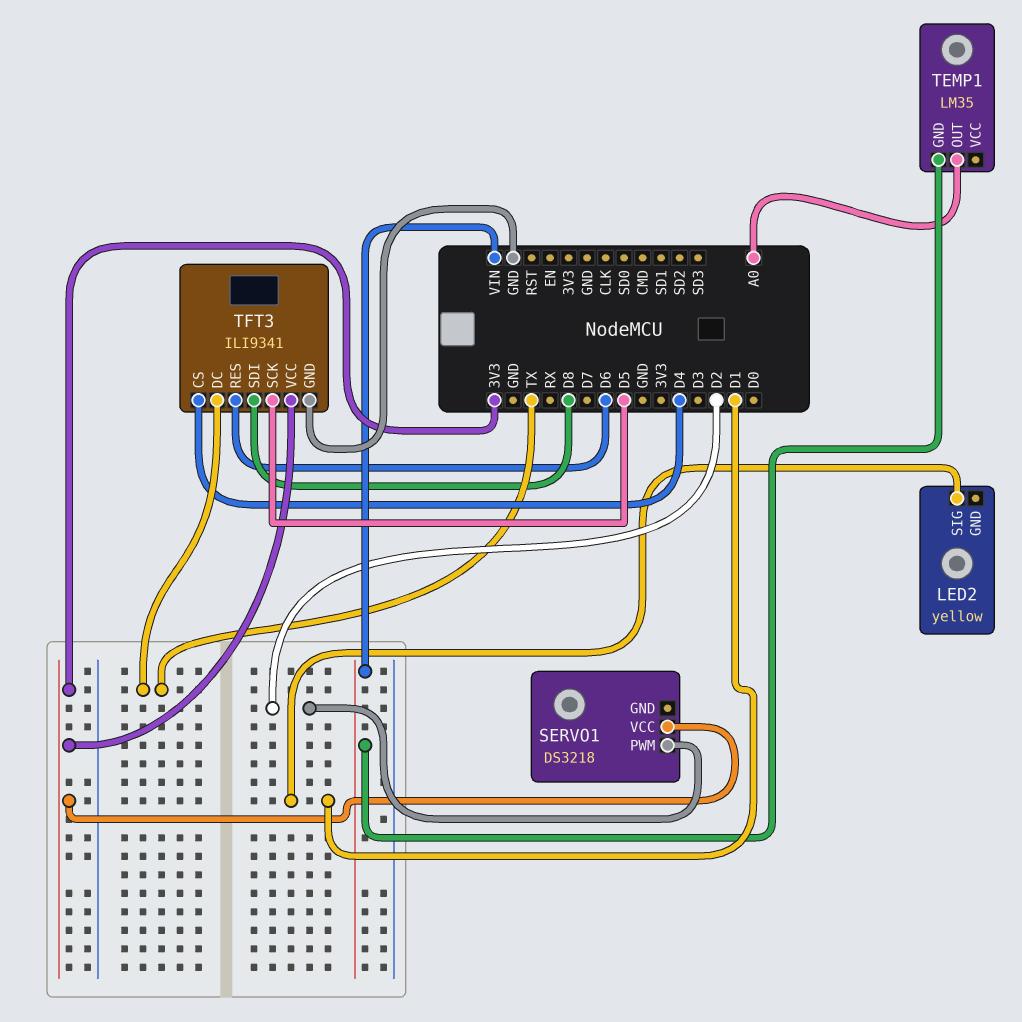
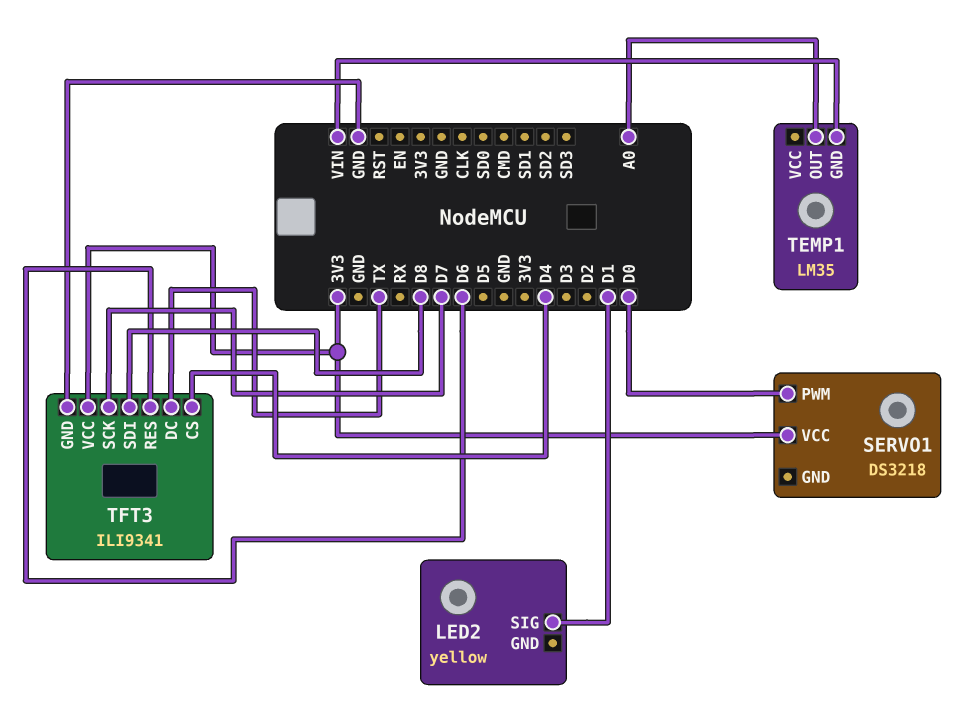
SERVO1 pin PWM: D2 -> D0
TFT3 pin SCK: D5 -> D7

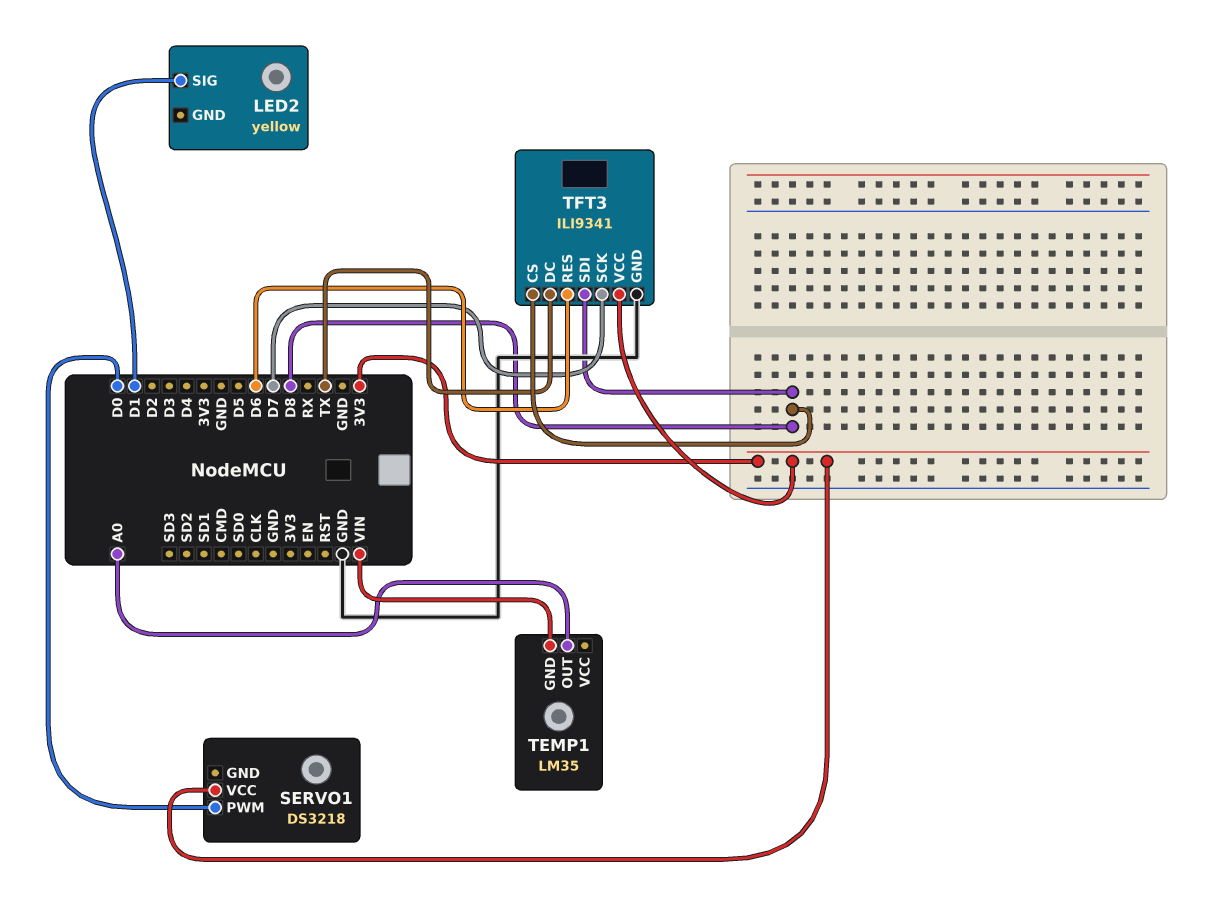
TFT3 pin CS: D4 -> D8

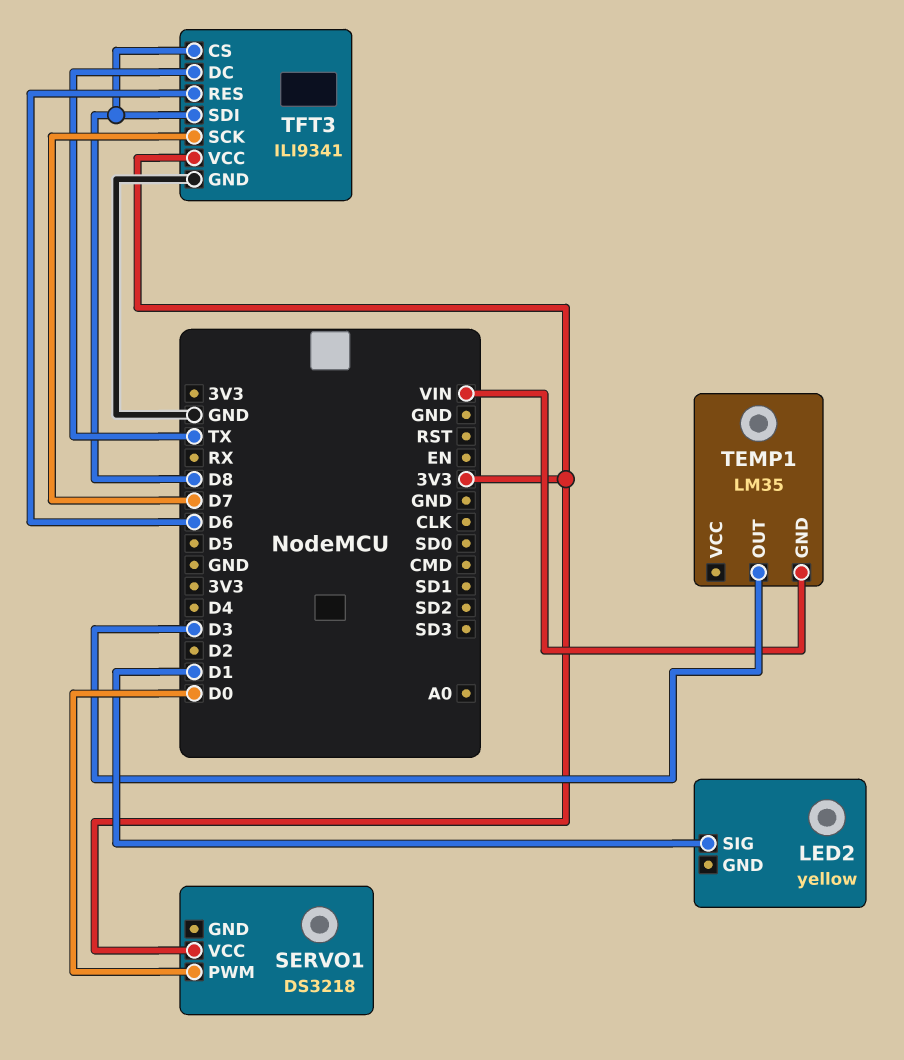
TEMP1 pin OUT: A0 -> D3

